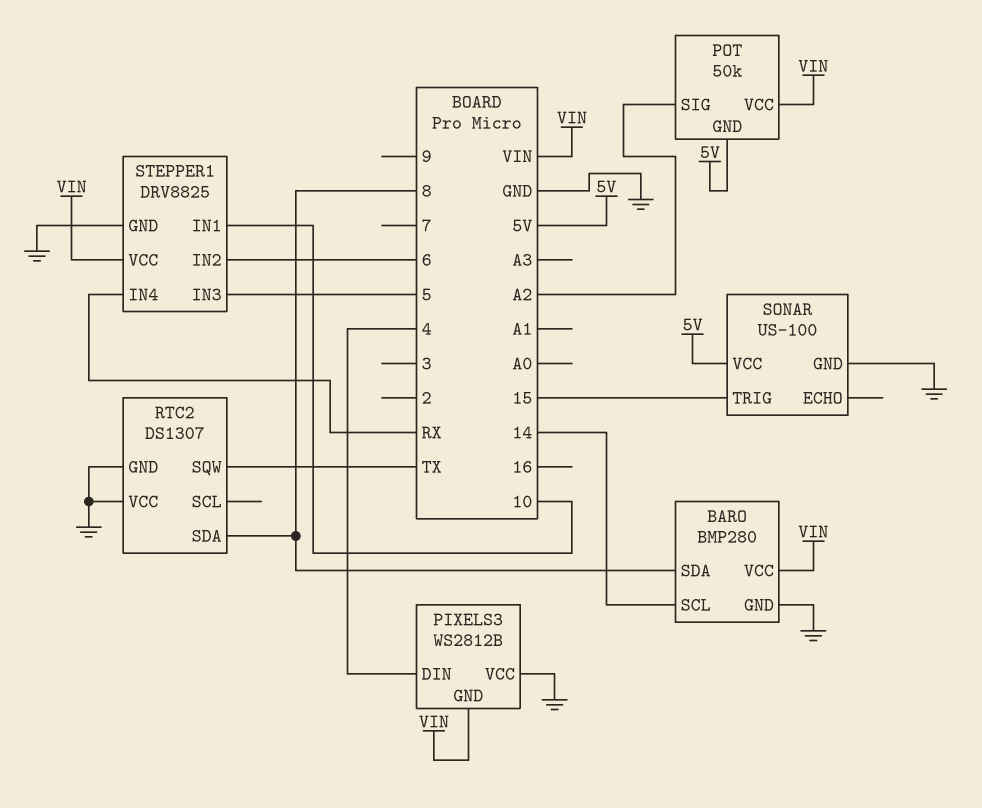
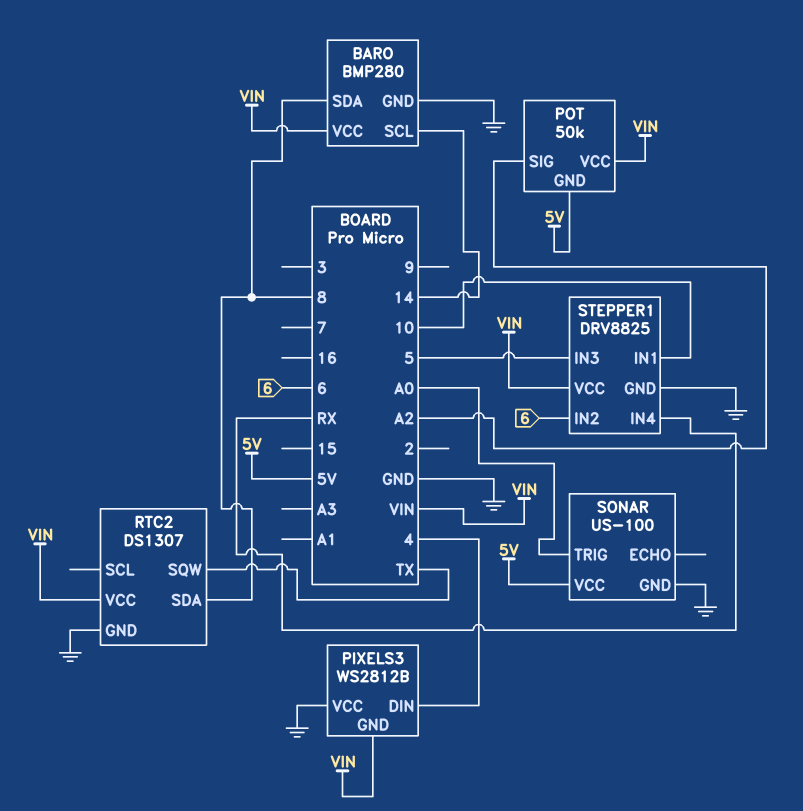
RTC2 pin VCC: GND -> VIN
SONAR pin TRIG: 15 -> A0

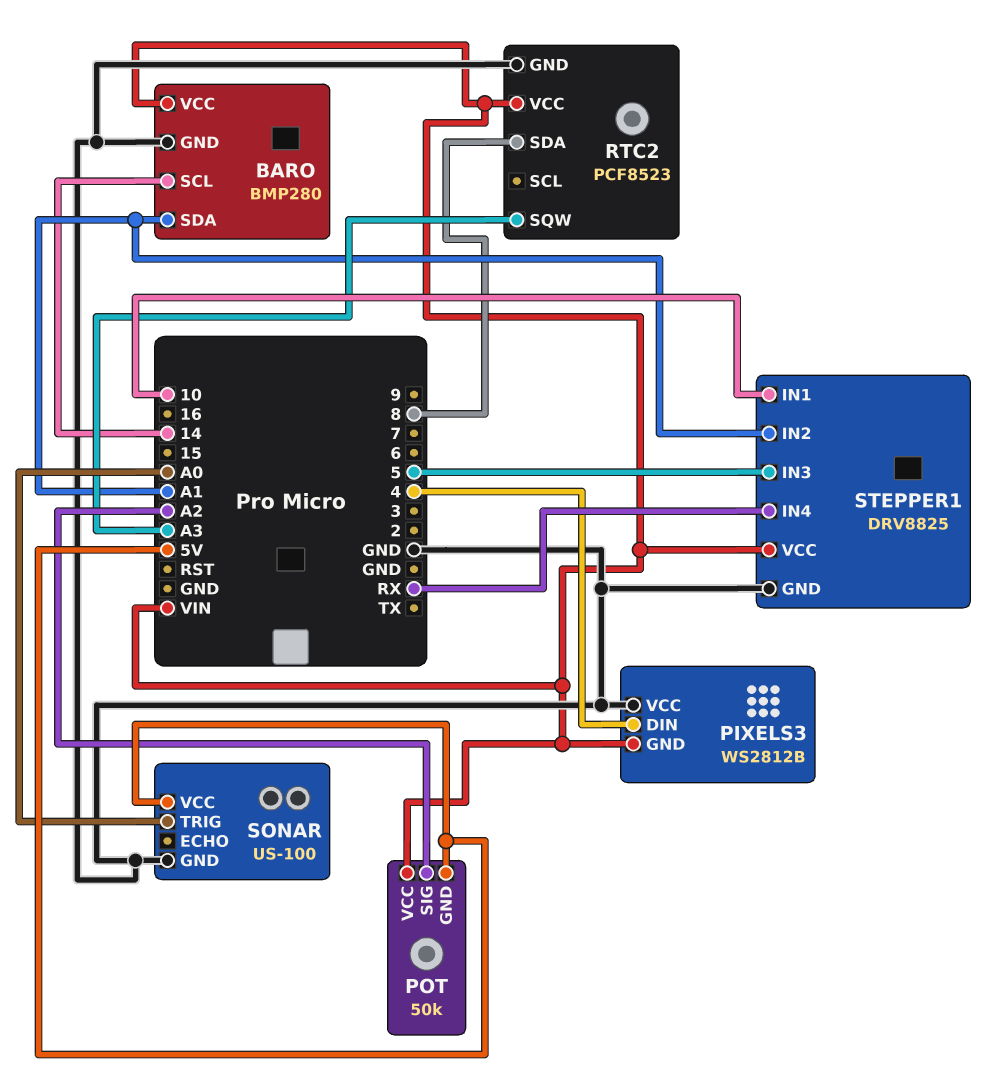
BARO pin SDA: 8 -> A1
RTC2: DS1307 -> PCF8523
RTC2 pin SQW: TX -> A3
STEPPER1 pin IN2: 6 -> A1

